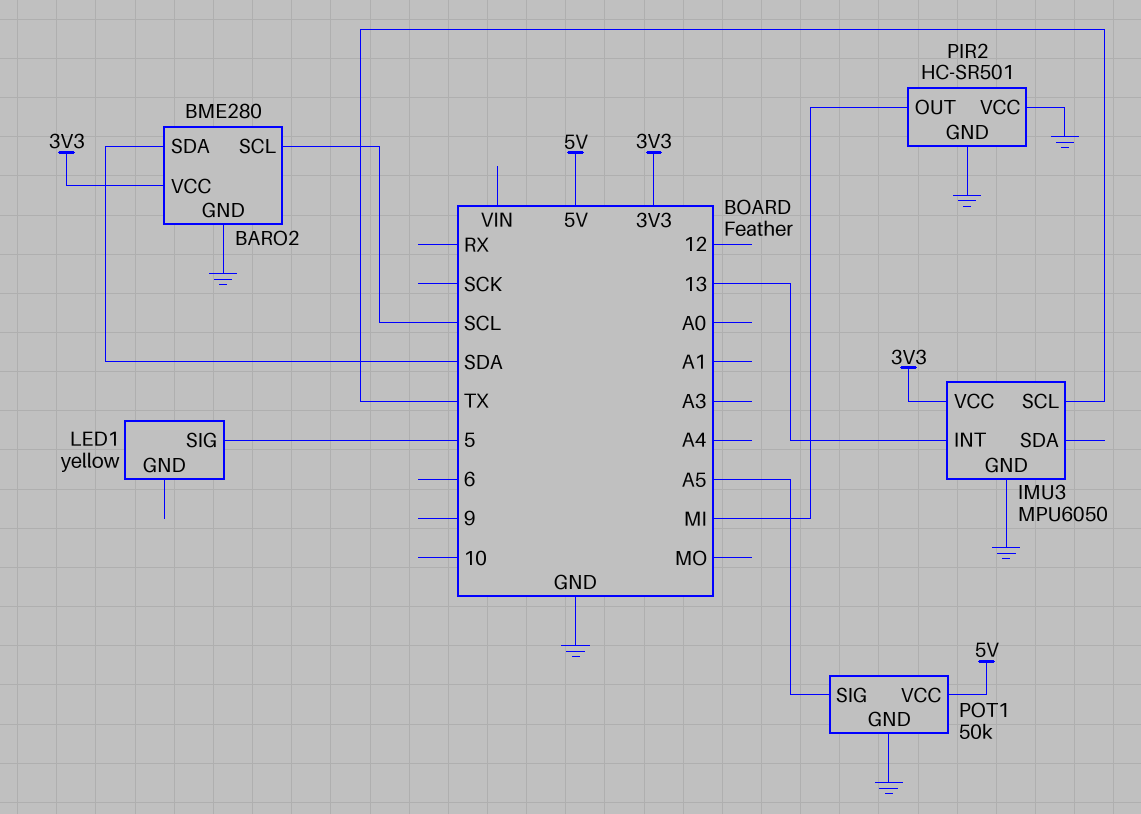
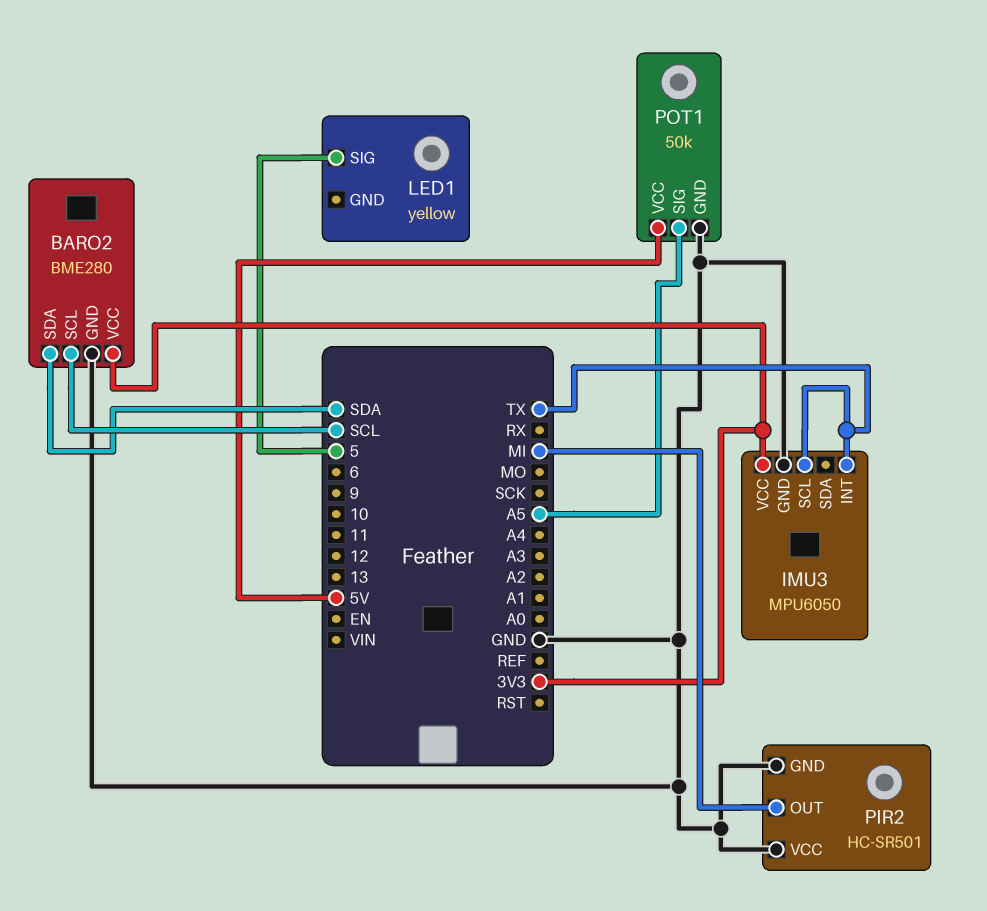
IMU3 pin INT: 13 -> TX

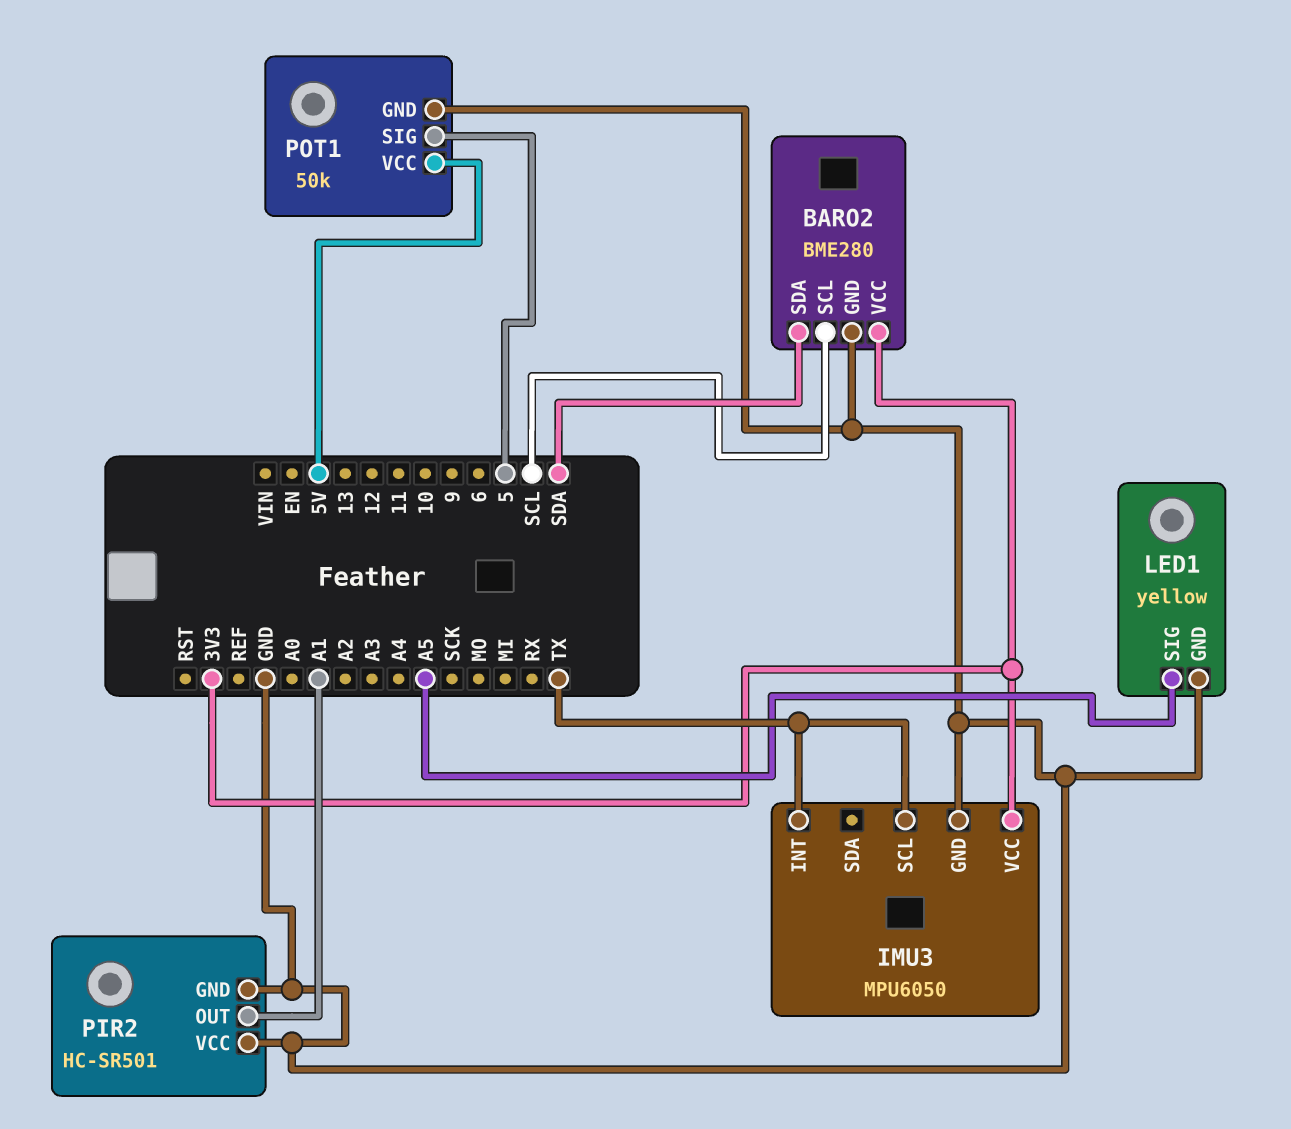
LED1 pin GND: none -> GND
LED1 pin SIG: 5 -> A5
PIR2 pin OUT: MI -> A1
POT1 pin SIG: A5 -> 5

